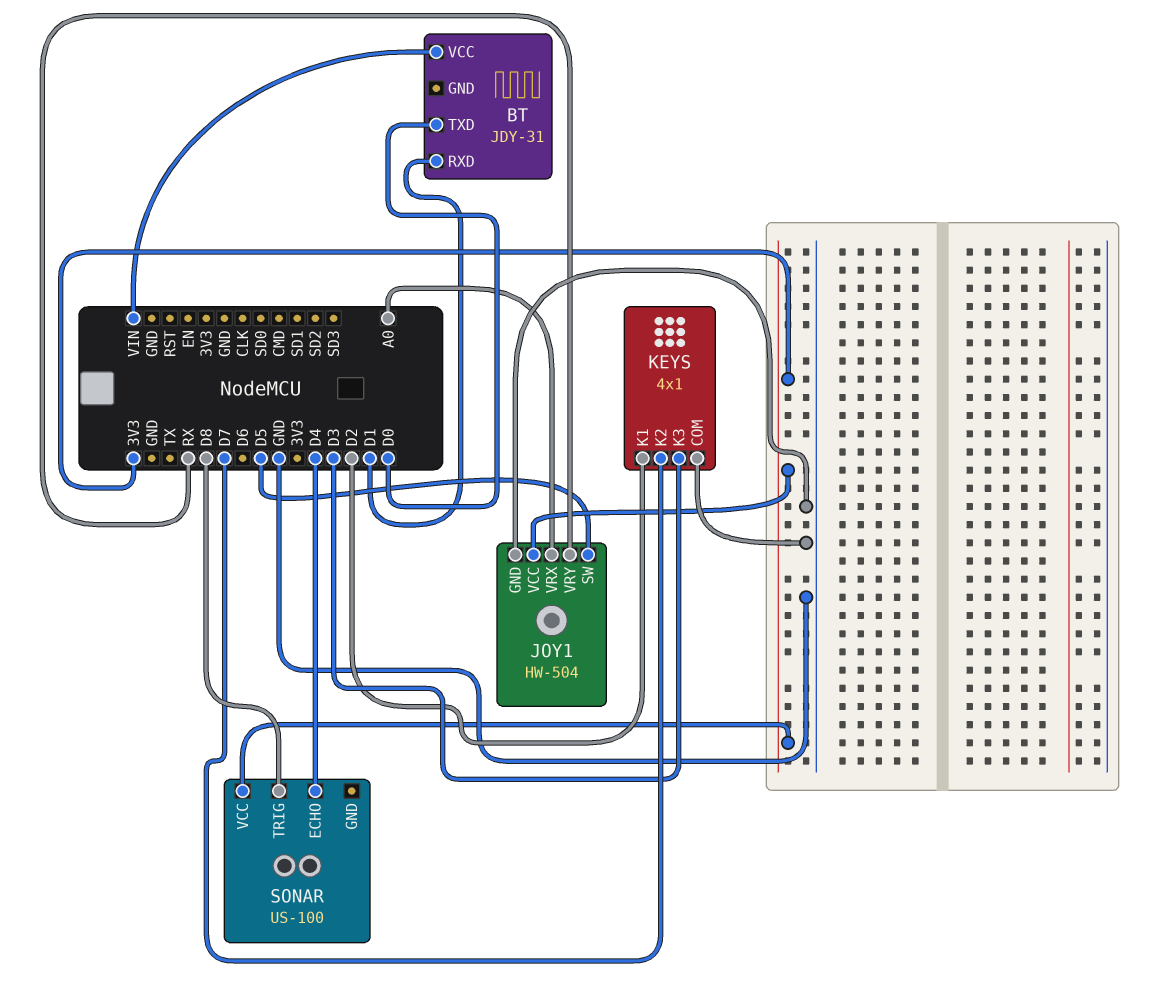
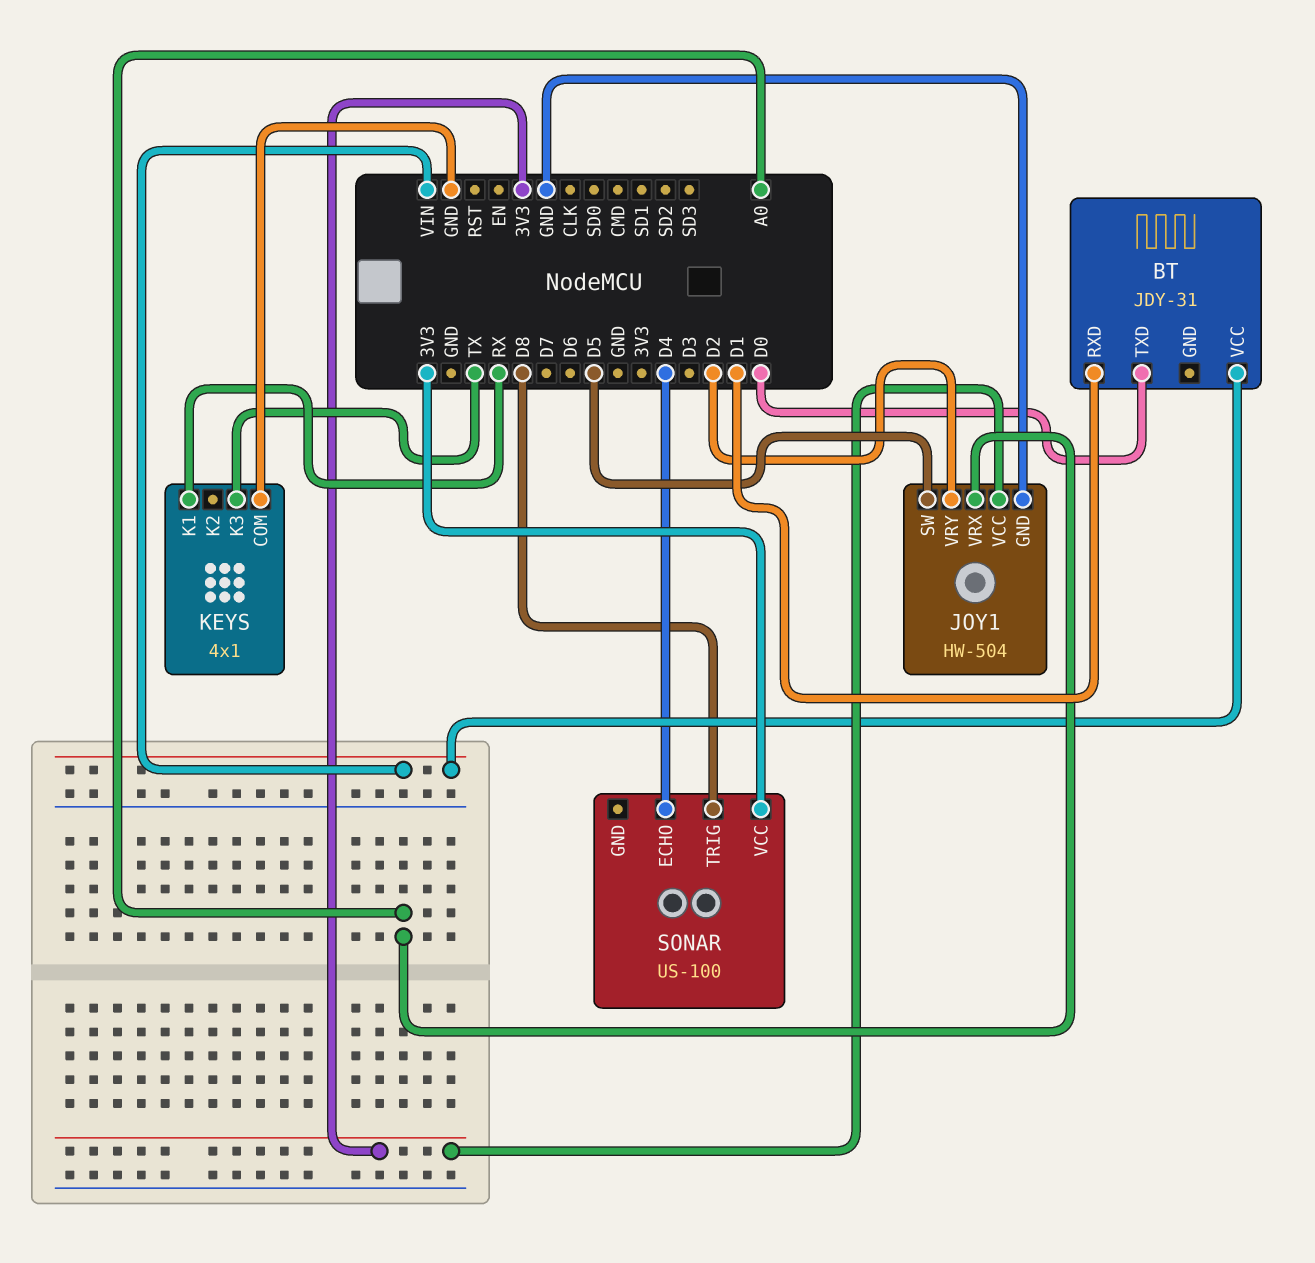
JOY1 pin VRY: RX -> D2
KEYS pin K1: D2 -> RX
KEYS pin K2: D7 -> none
KEYS pin K3: D3 -> TX

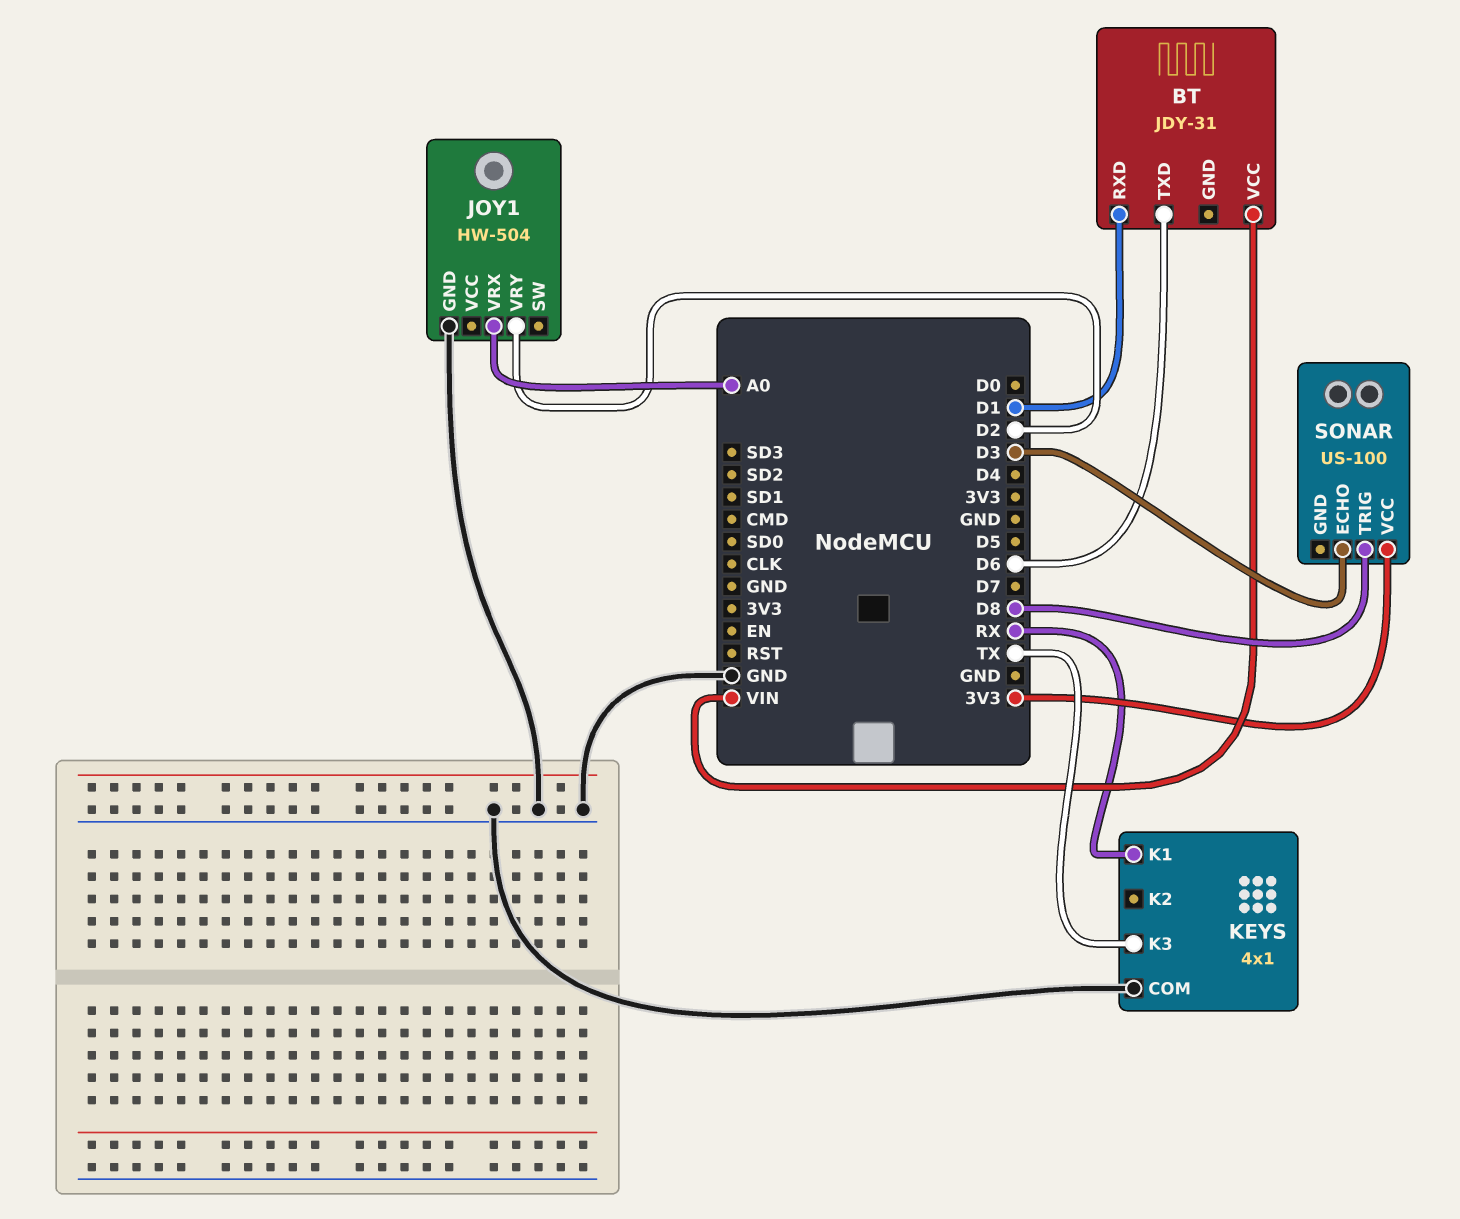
BT pin TXD: D0 -> D6
JOY1 pin SW: D5 -> none
JOY1 pin VCC: 3V3 -> none
SONAR pin ECHO: D4 -> D3

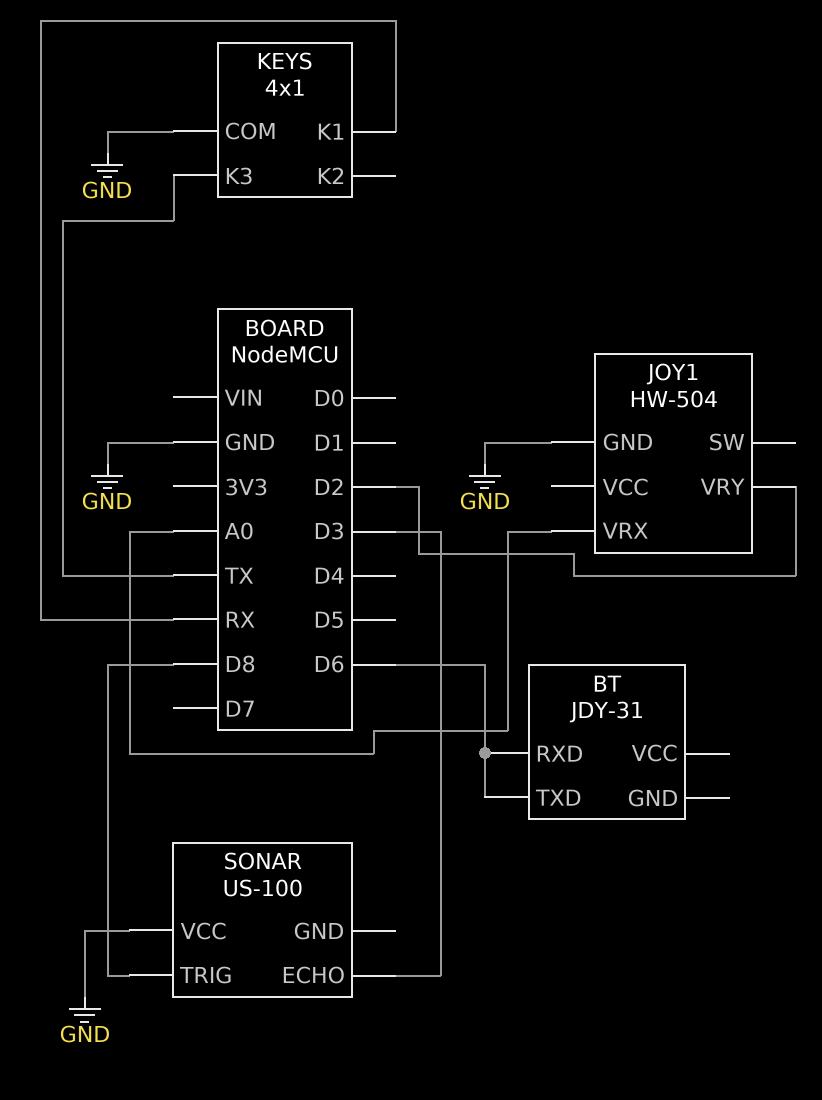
BT pin RXD: D1 -> D6
BT pin VCC: VIN -> none
SONAR pin VCC: 3V3 -> GND

